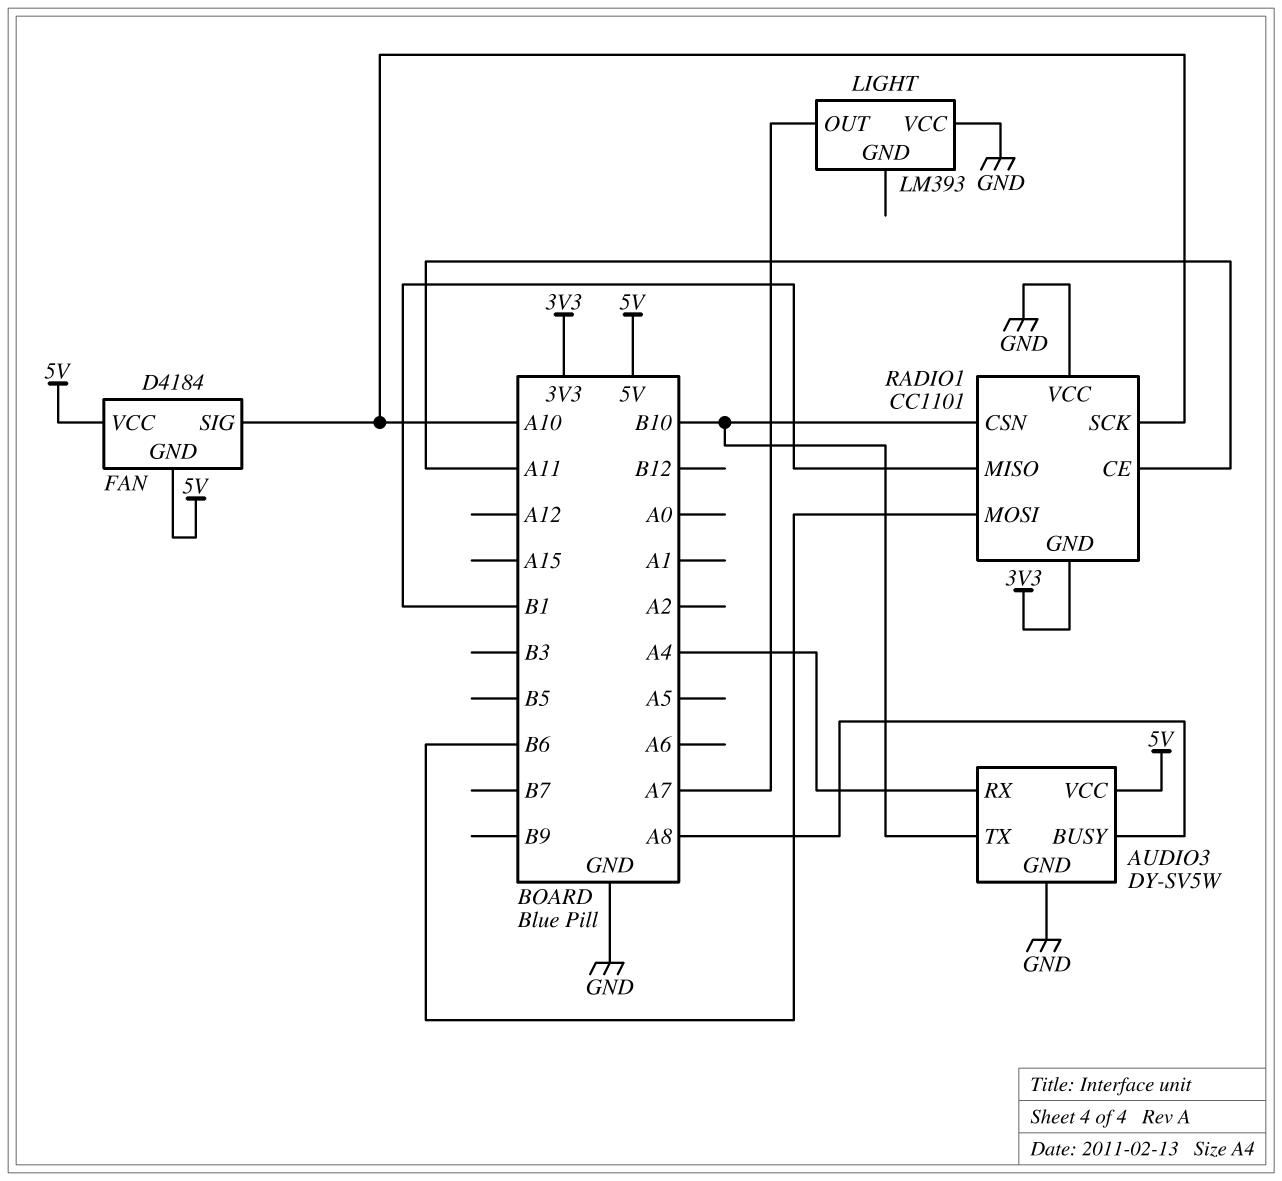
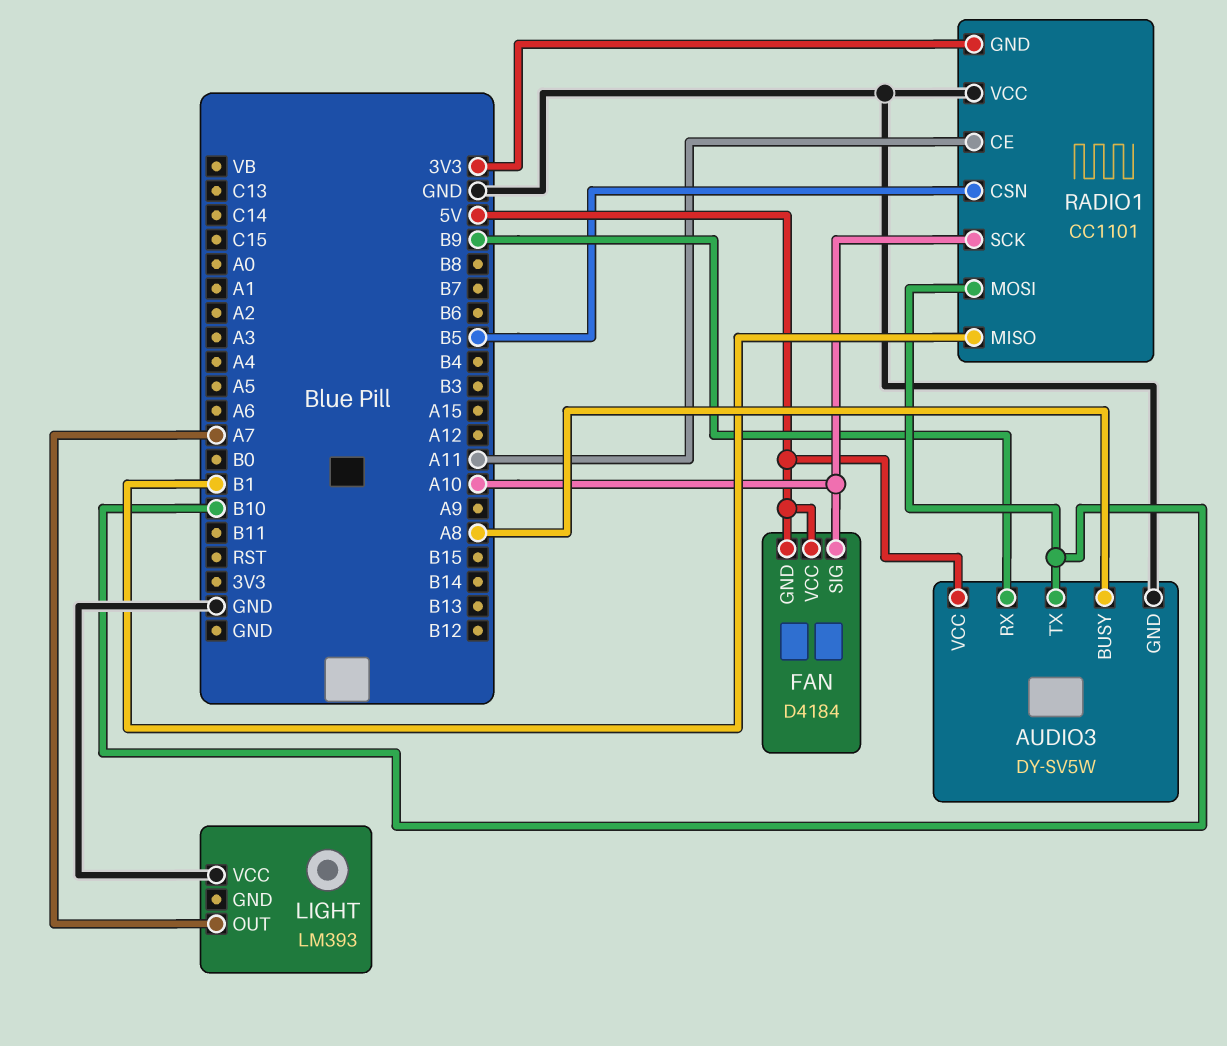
AUDIO3 pin RX: A4 -> B9
RADIO1 pin CSN: B10 -> B5
RADIO1 pin MOSI: B6 -> B10

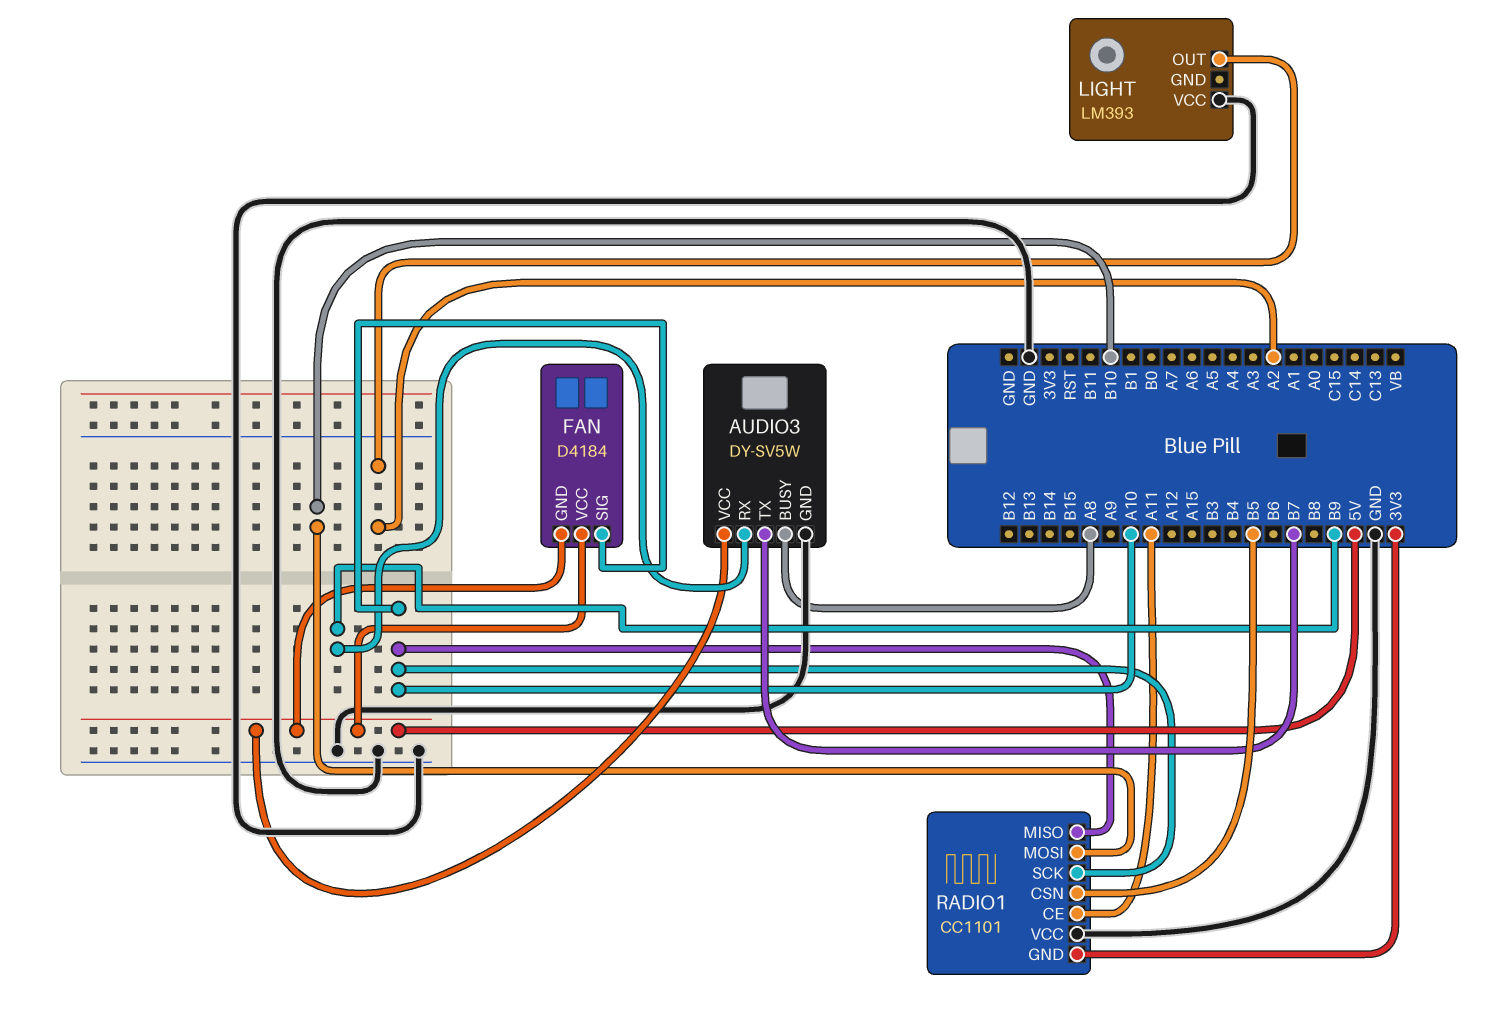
AUDIO3 pin TX: B10 -> B7
LIGHT pin OUT: A7 -> A2
RADIO1 pin MISO: B1 -> A10

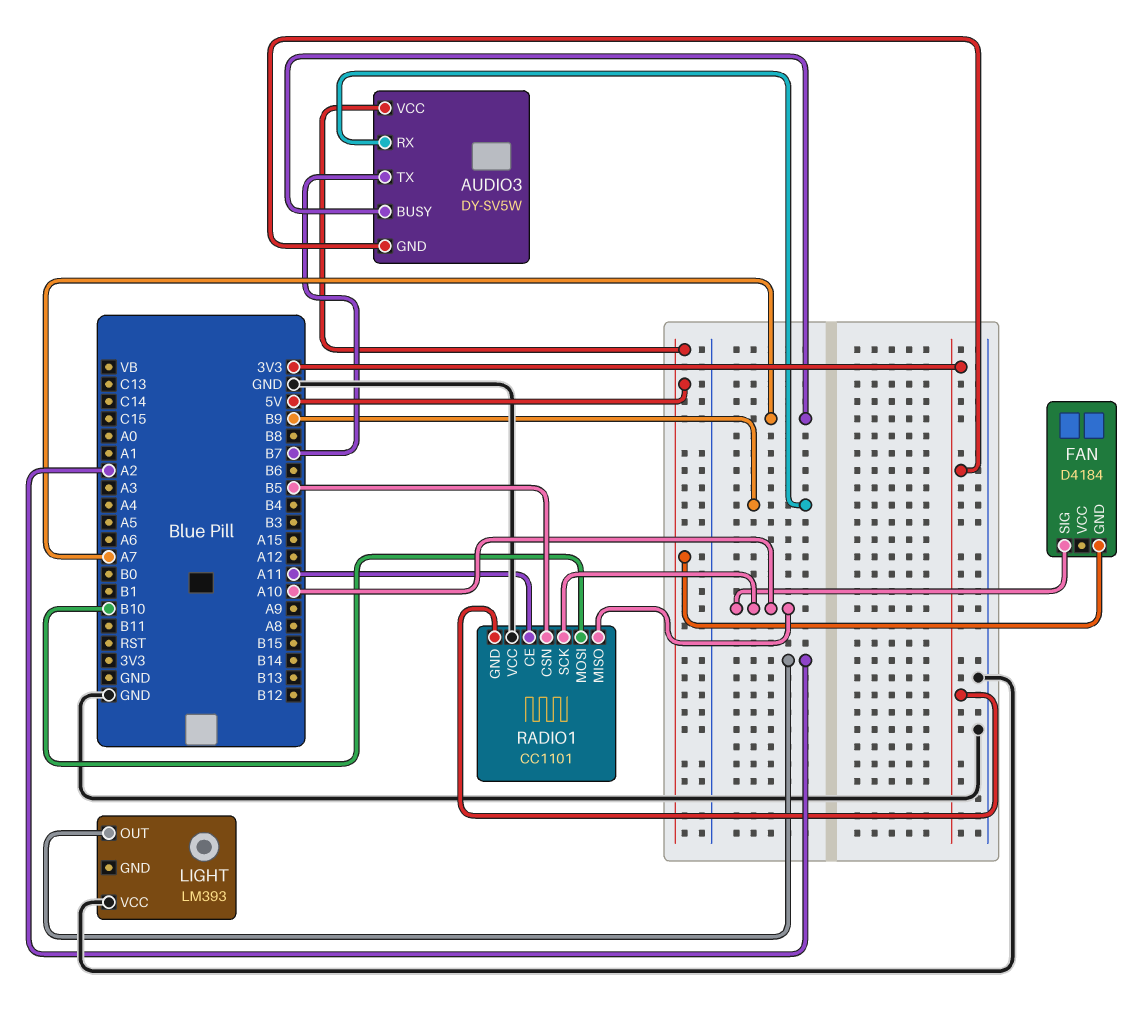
AUDIO3 pin BUSY: A8 -> A7
AUDIO3 pin GND: GND -> 3V3
FAN pin VCC: 5V -> none

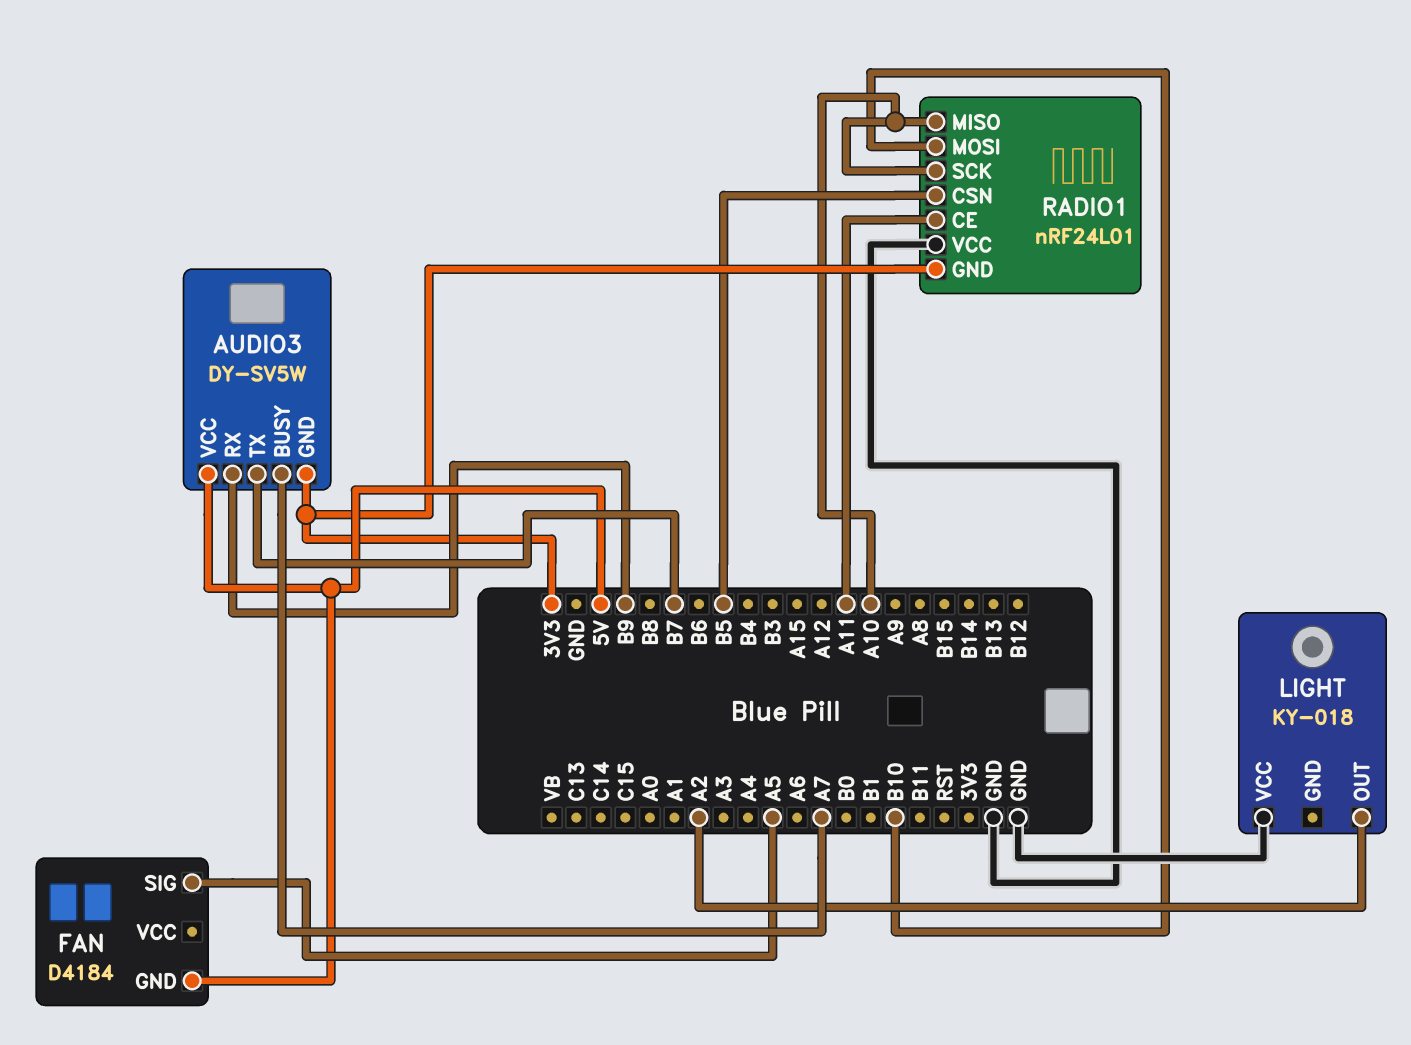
FAN pin SIG: A10 -> A5
LIGHT: LM393 -> KY-018
RADIO1: CC1101 -> nRF24L01

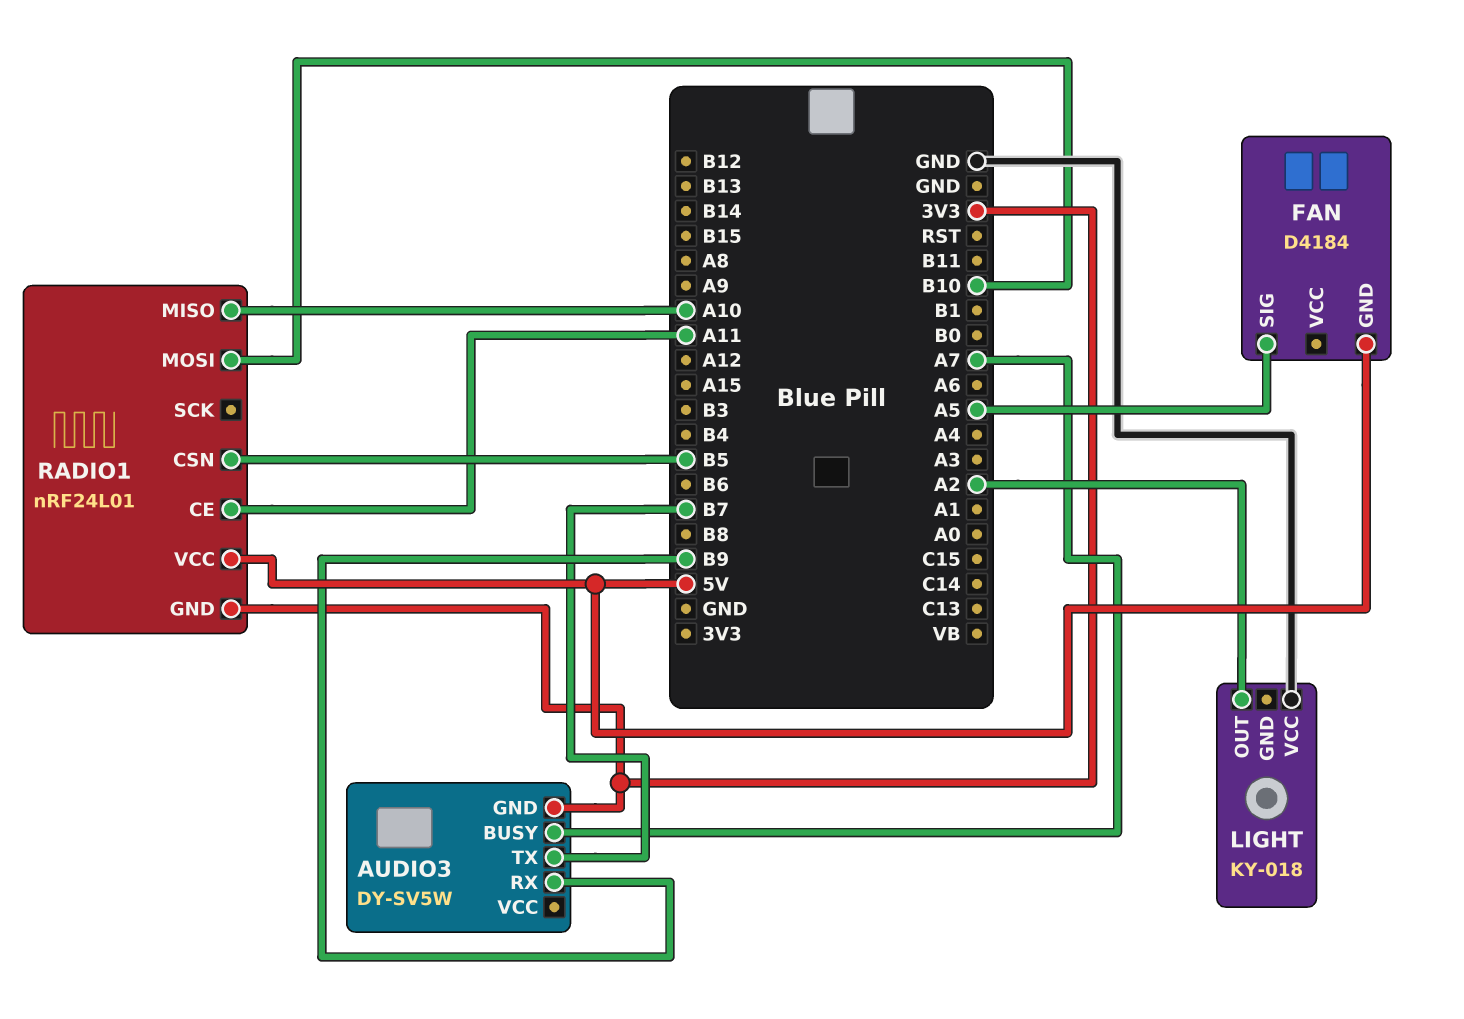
AUDIO3 pin VCC: 5V -> none
RADIO1 pin SCK: A10 -> none
RADIO1 pin VCC: GND -> 5V

